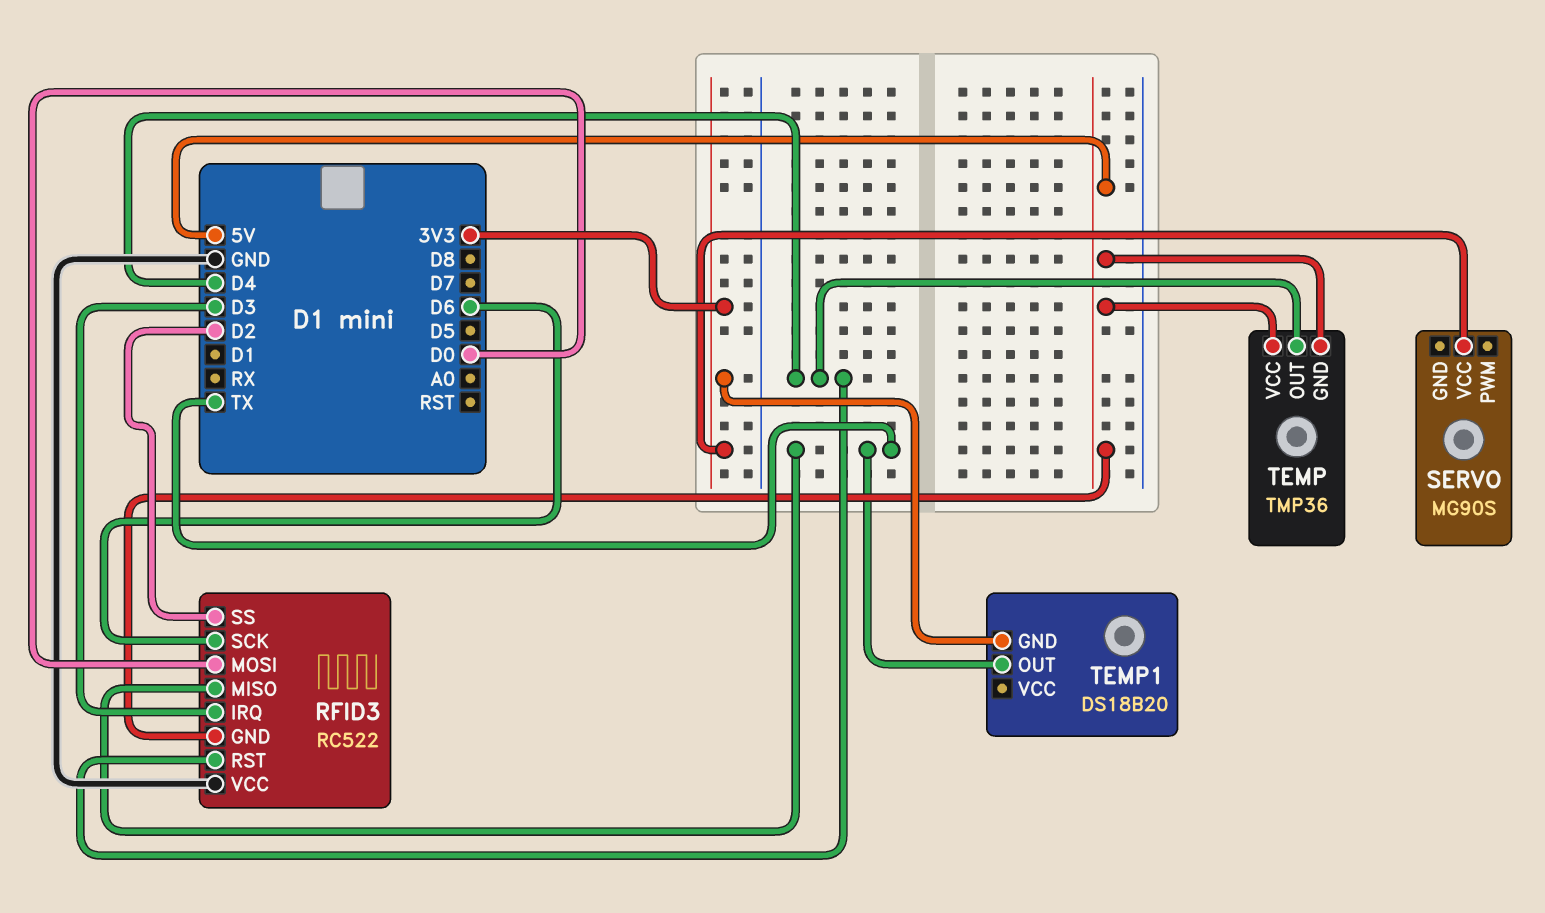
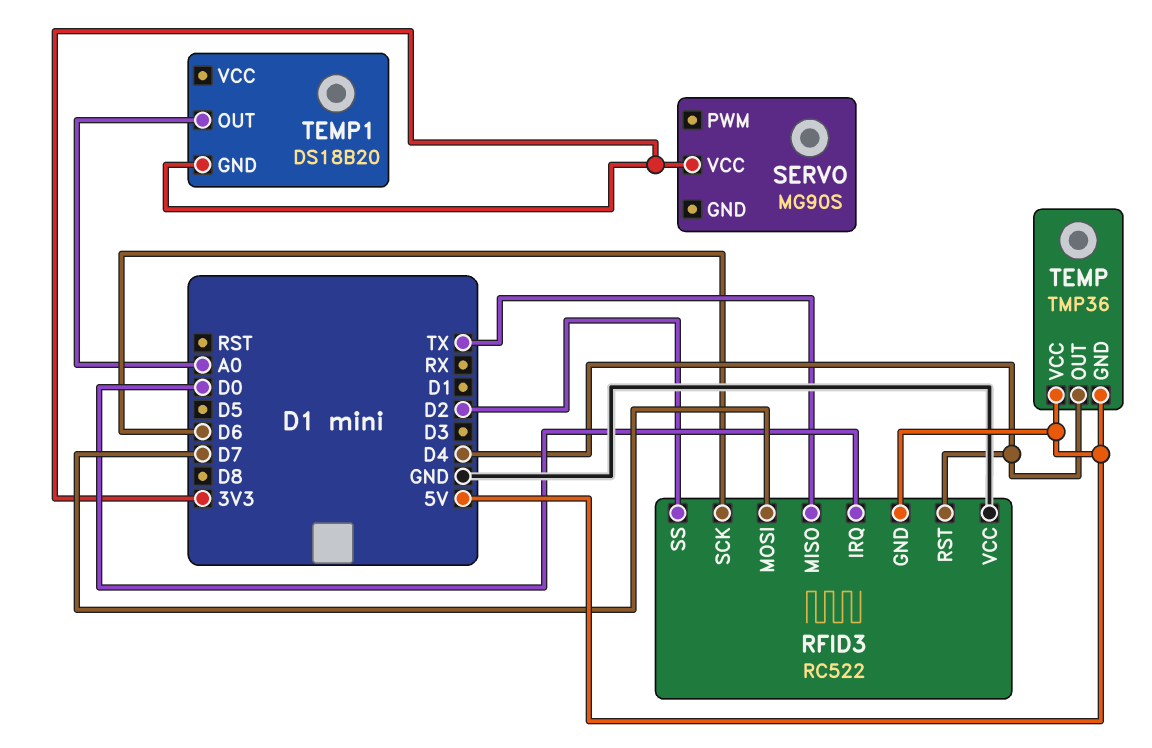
RFID3 pin IRQ: D3 -> D0
RFID3 pin MOSI: D0 -> D7
TEMP1 pin OUT: TX -> A0

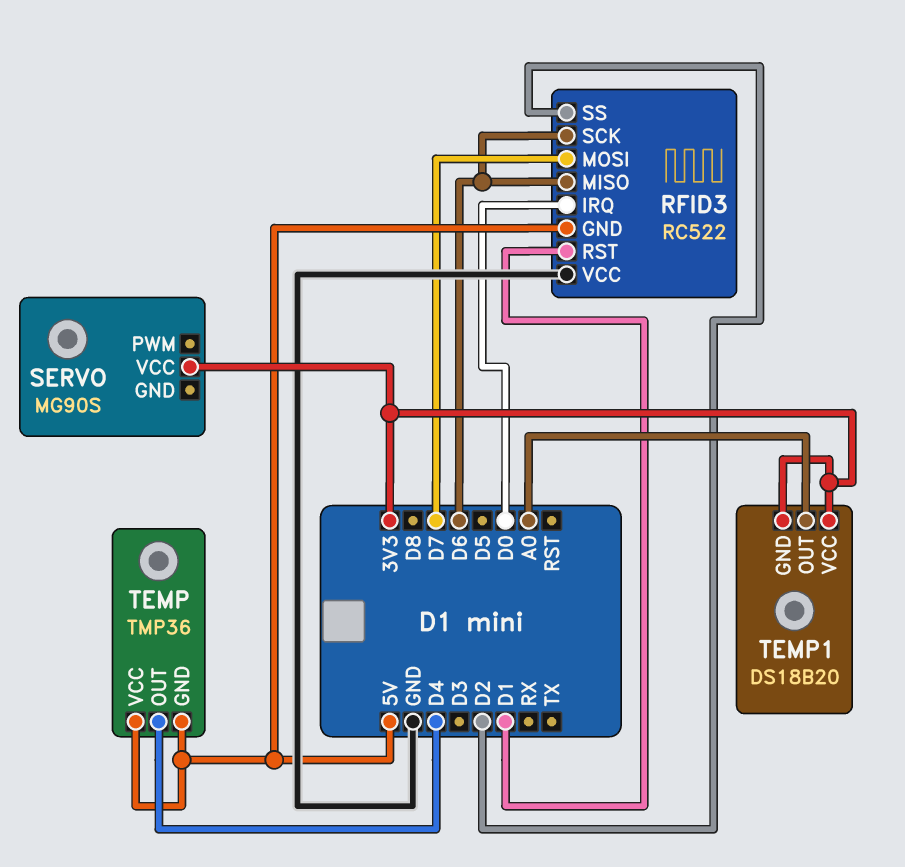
RFID3 pin MISO: TX -> D6
RFID3 pin RST: D4 -> D1
TEMP1 pin VCC: none -> 3V3

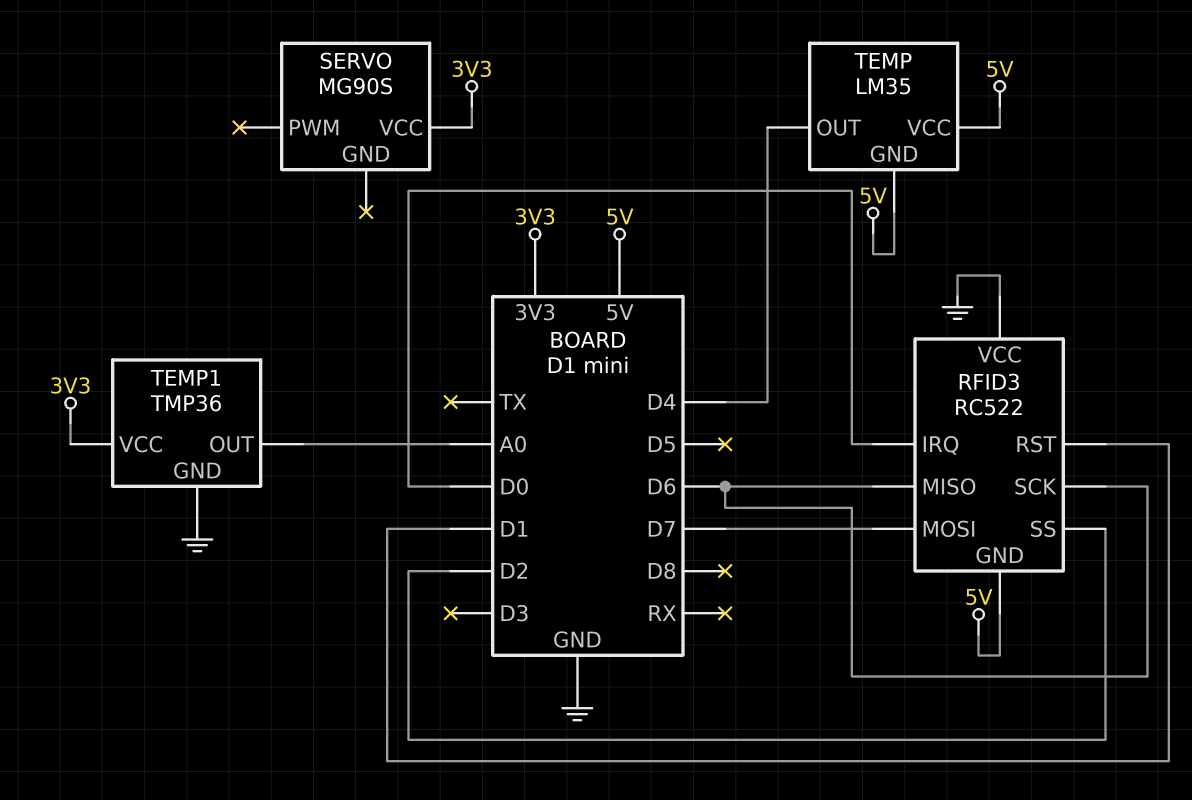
TEMP: TMP36 -> LM35
TEMP1: DS18B20 -> TMP36
TEMP1 pin GND: 3V3 -> GND

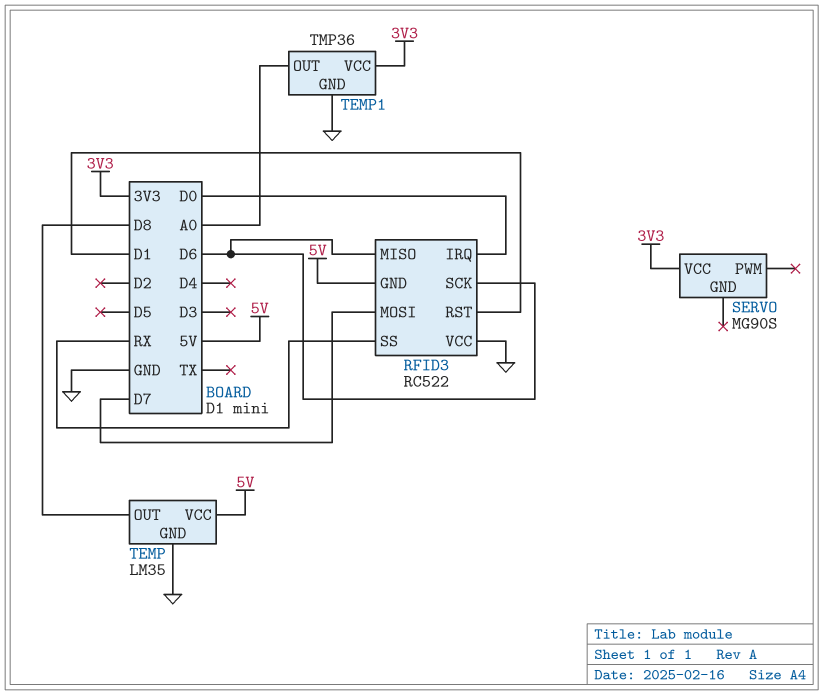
RFID3 pin SS: D2 -> RX
TEMP pin GND: 5V -> GND
TEMP pin OUT: D4 -> D8

